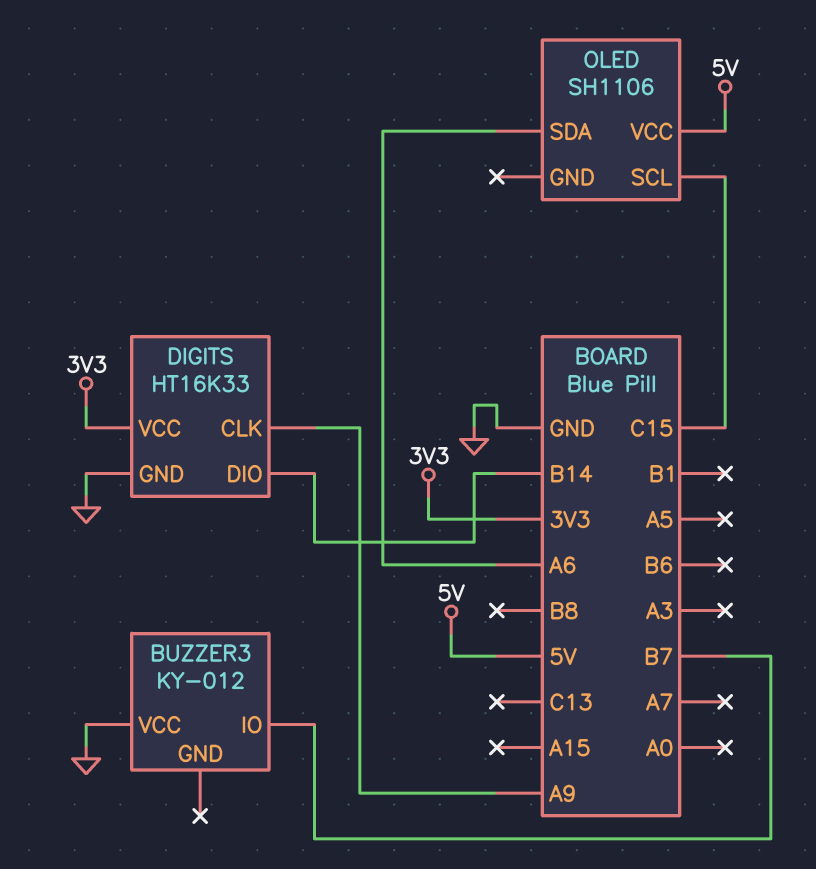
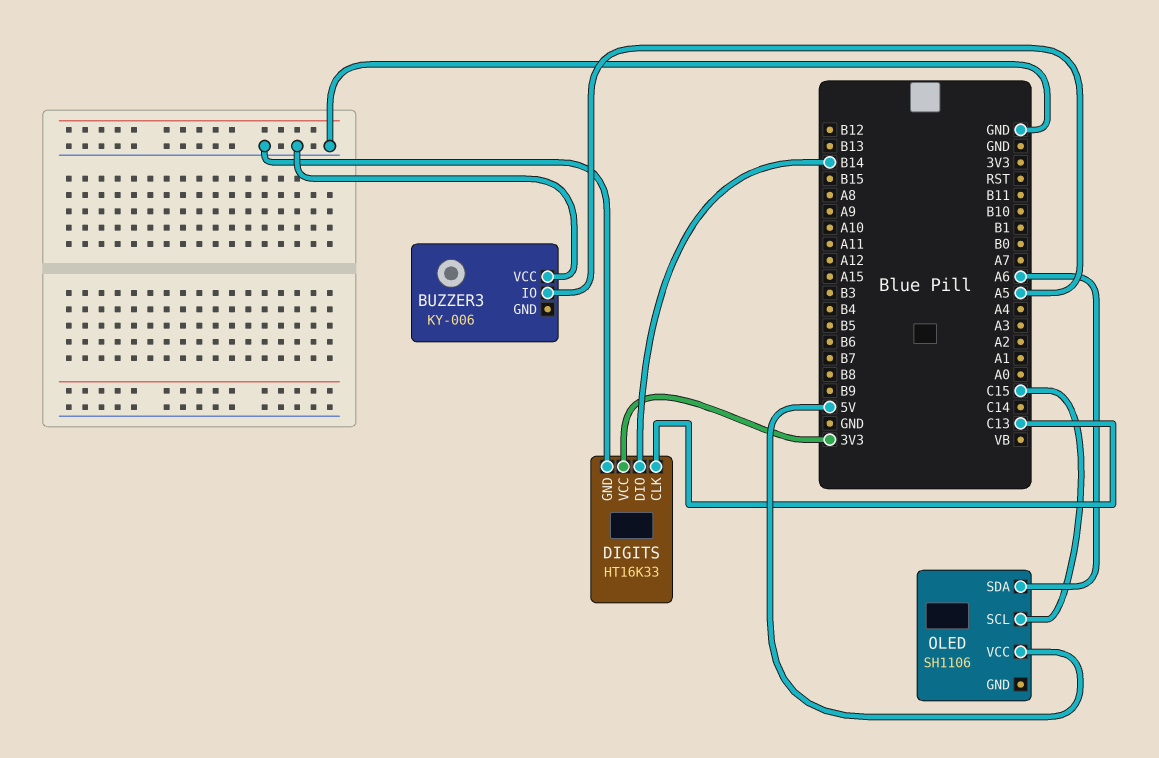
BUZZER3: KY-012 -> KY-006
BUZZER3 pin IO: B7 -> A5
DIGITS pin CLK: A9 -> C13

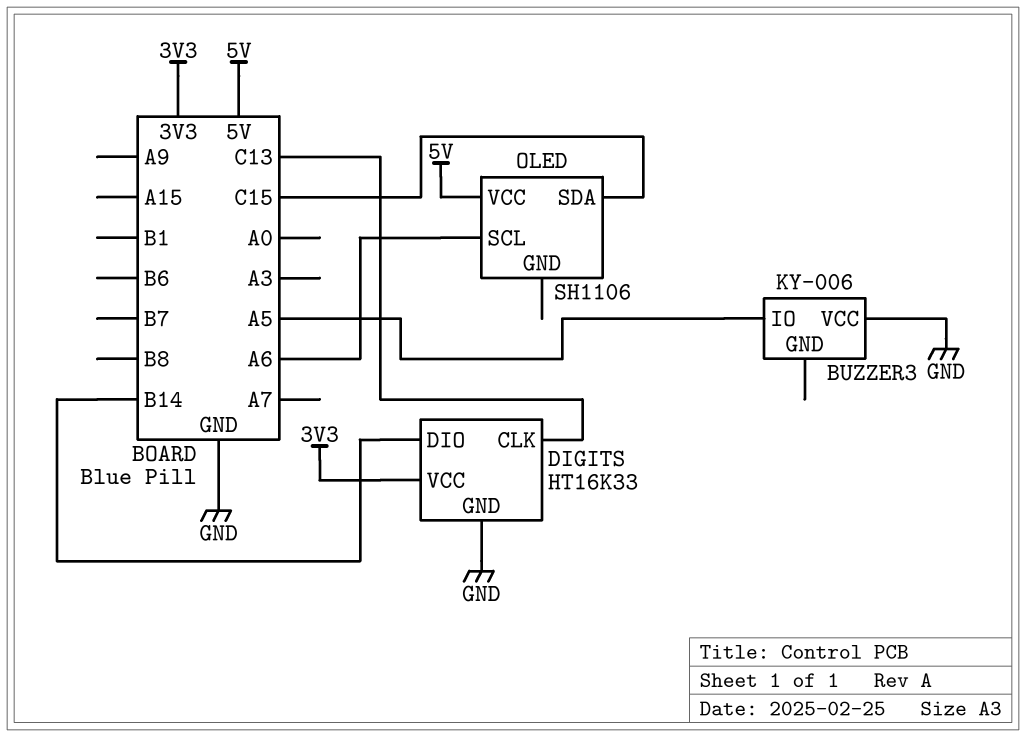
OLED pin SCL: C15 -> A6
OLED pin SDA: A6 -> C15

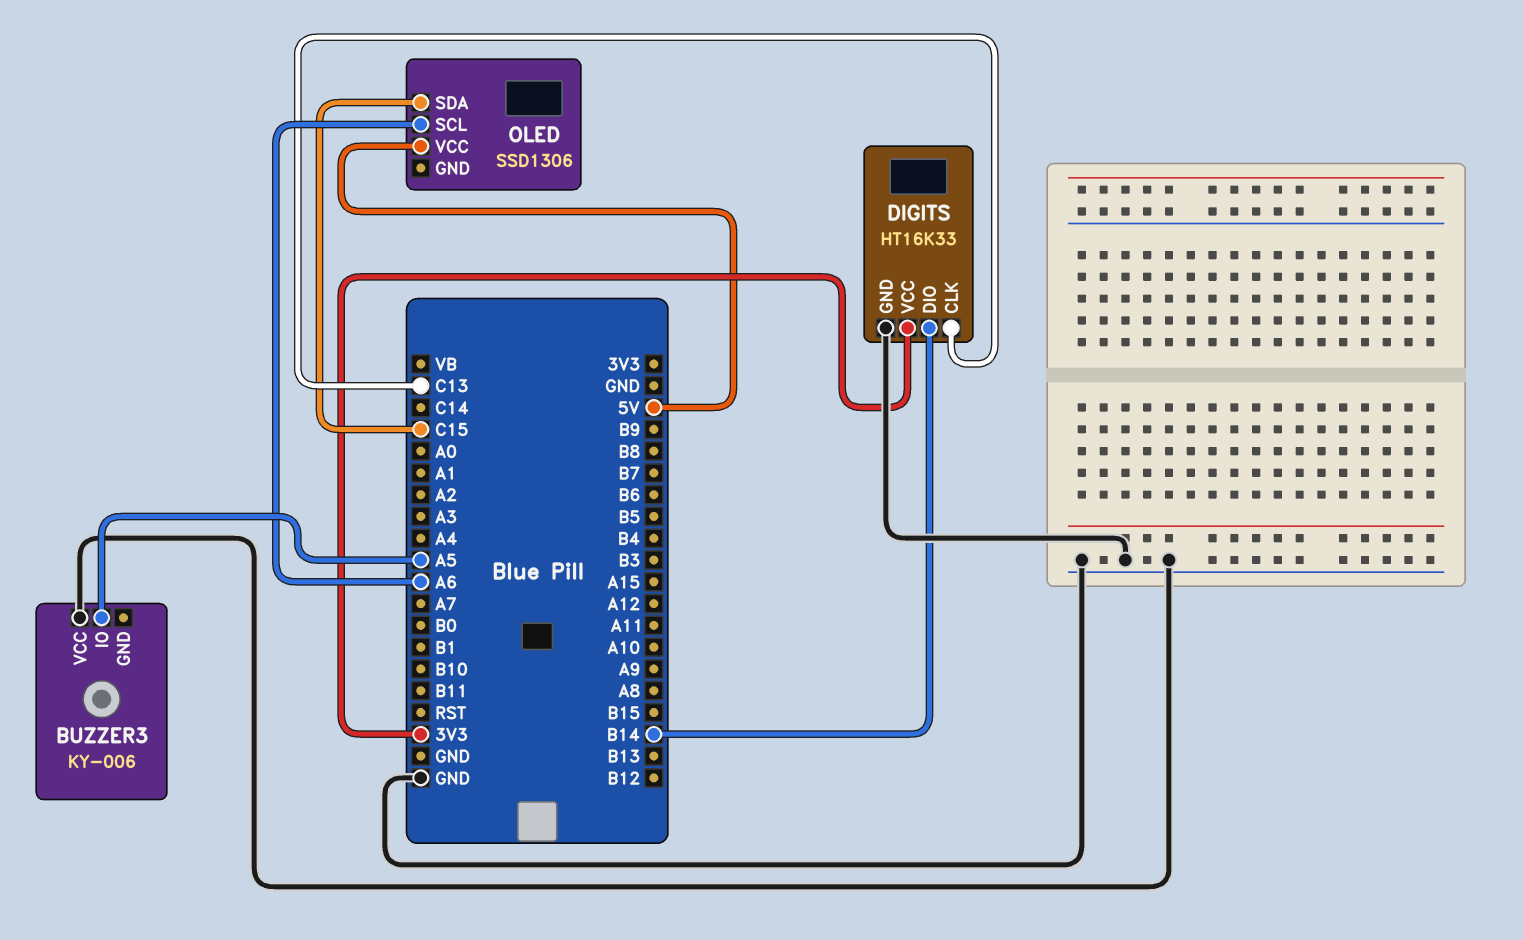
OLED: SH1106 -> SSD1306

